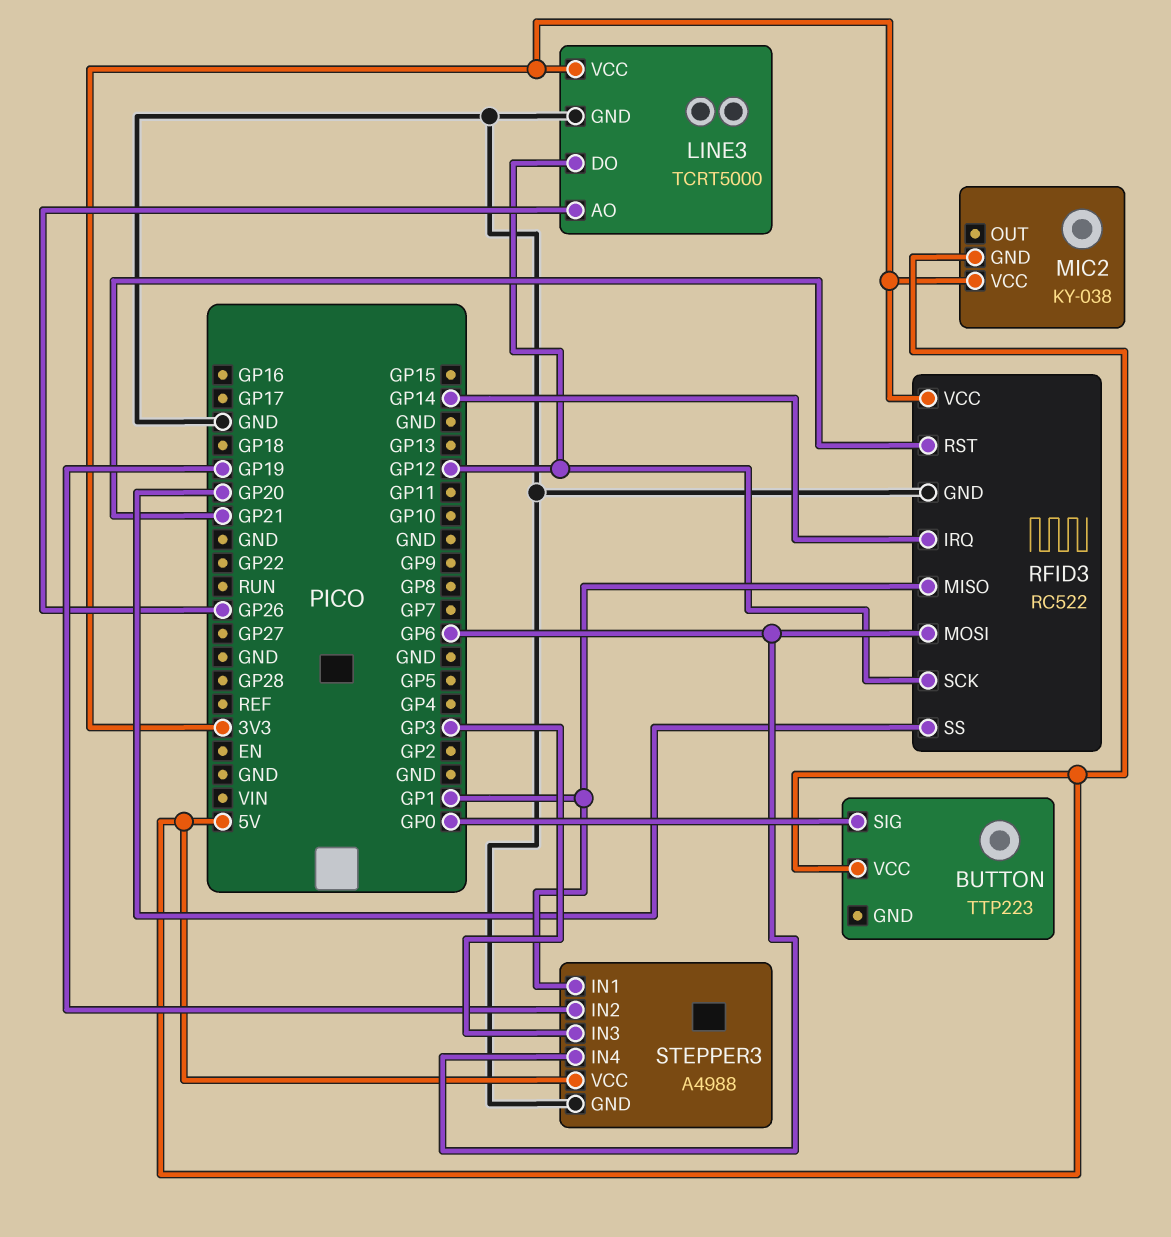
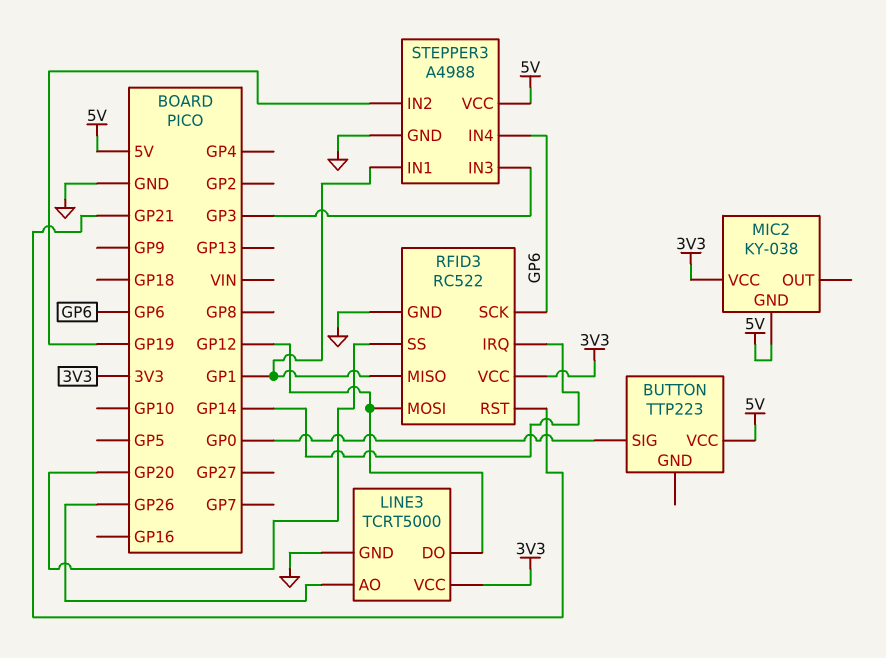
RFID3 pin MOSI: GP6 -> GP12
RFID3 pin SCK: GP12 -> GP6

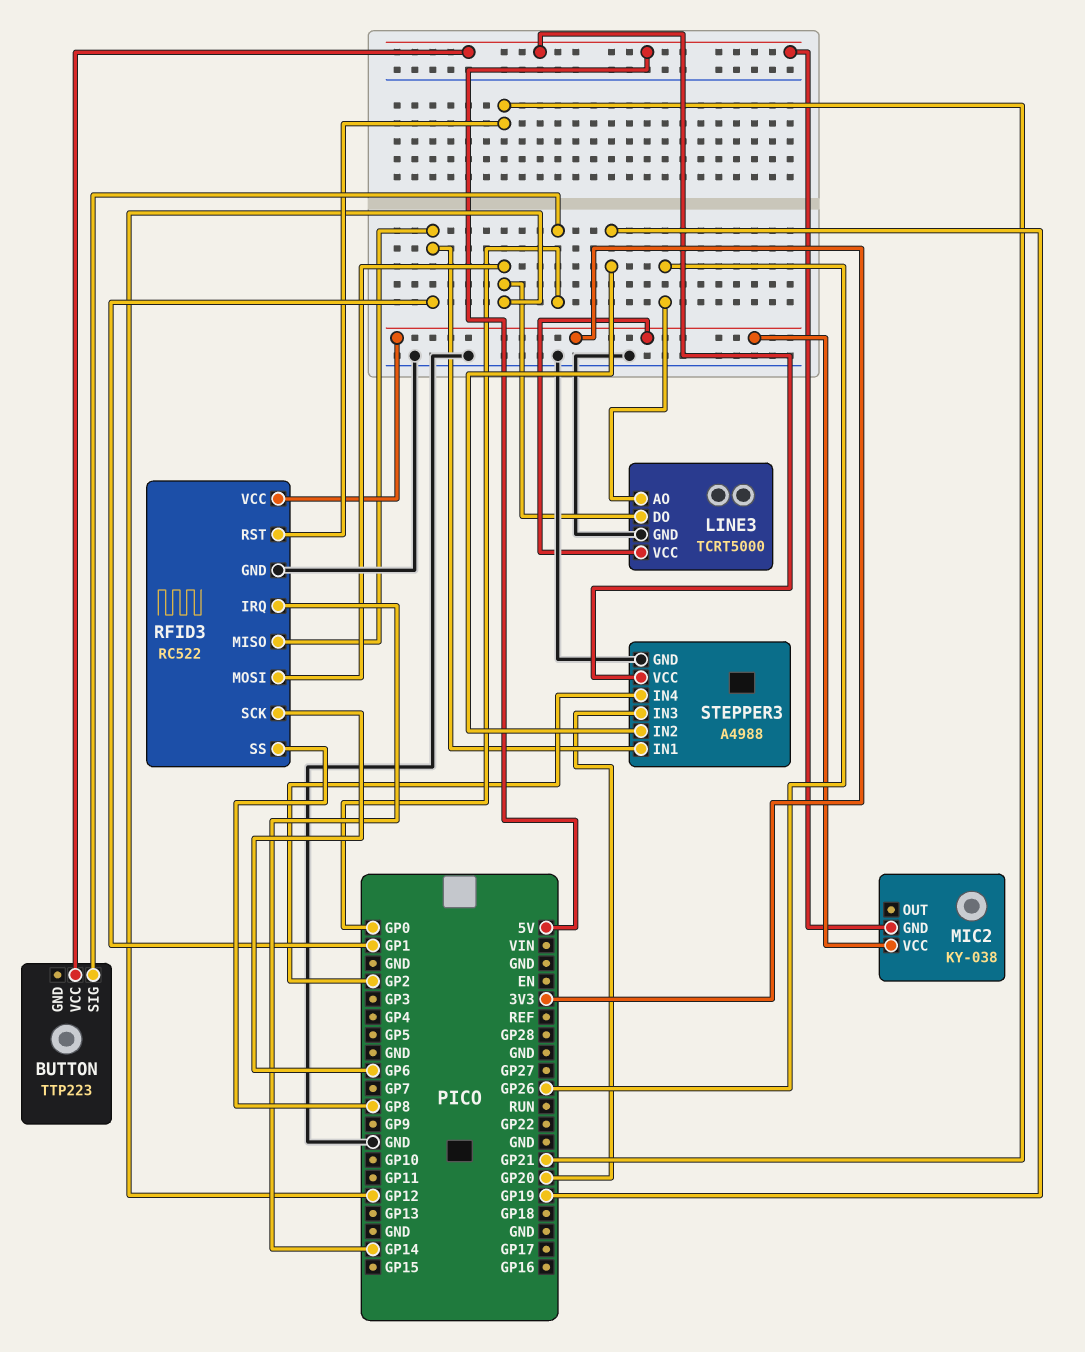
RFID3 pin SS: GP20 -> GP8
STEPPER3 pin IN3: GP3 -> GP20
STEPPER3 pin IN4: GP6 -> GP2

